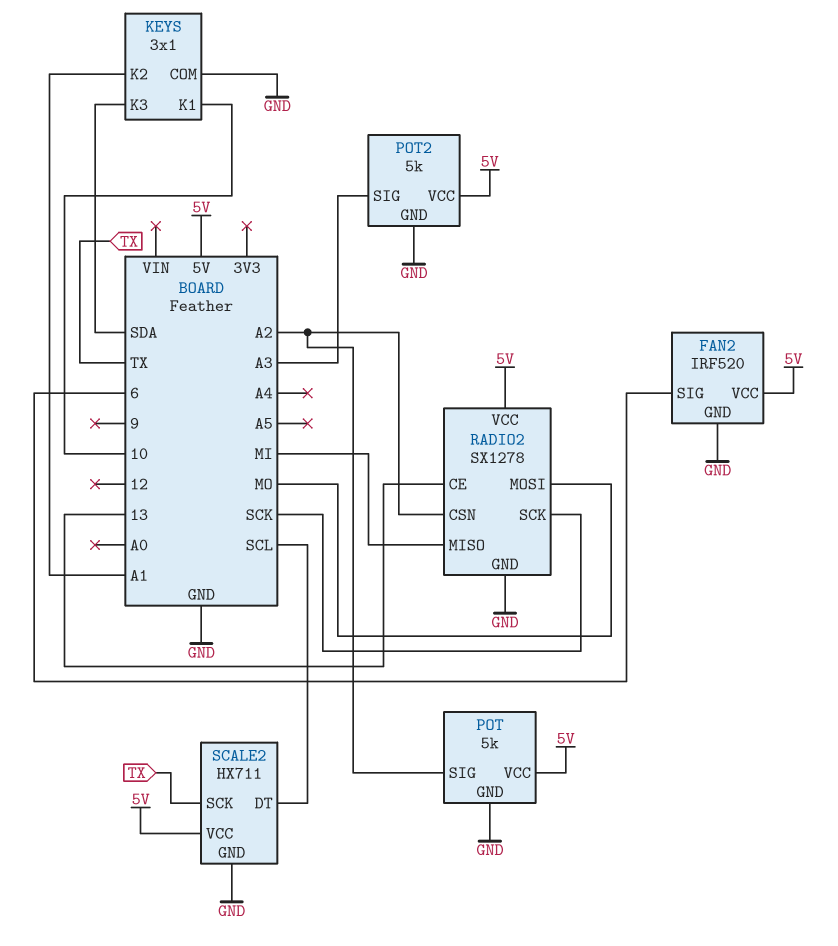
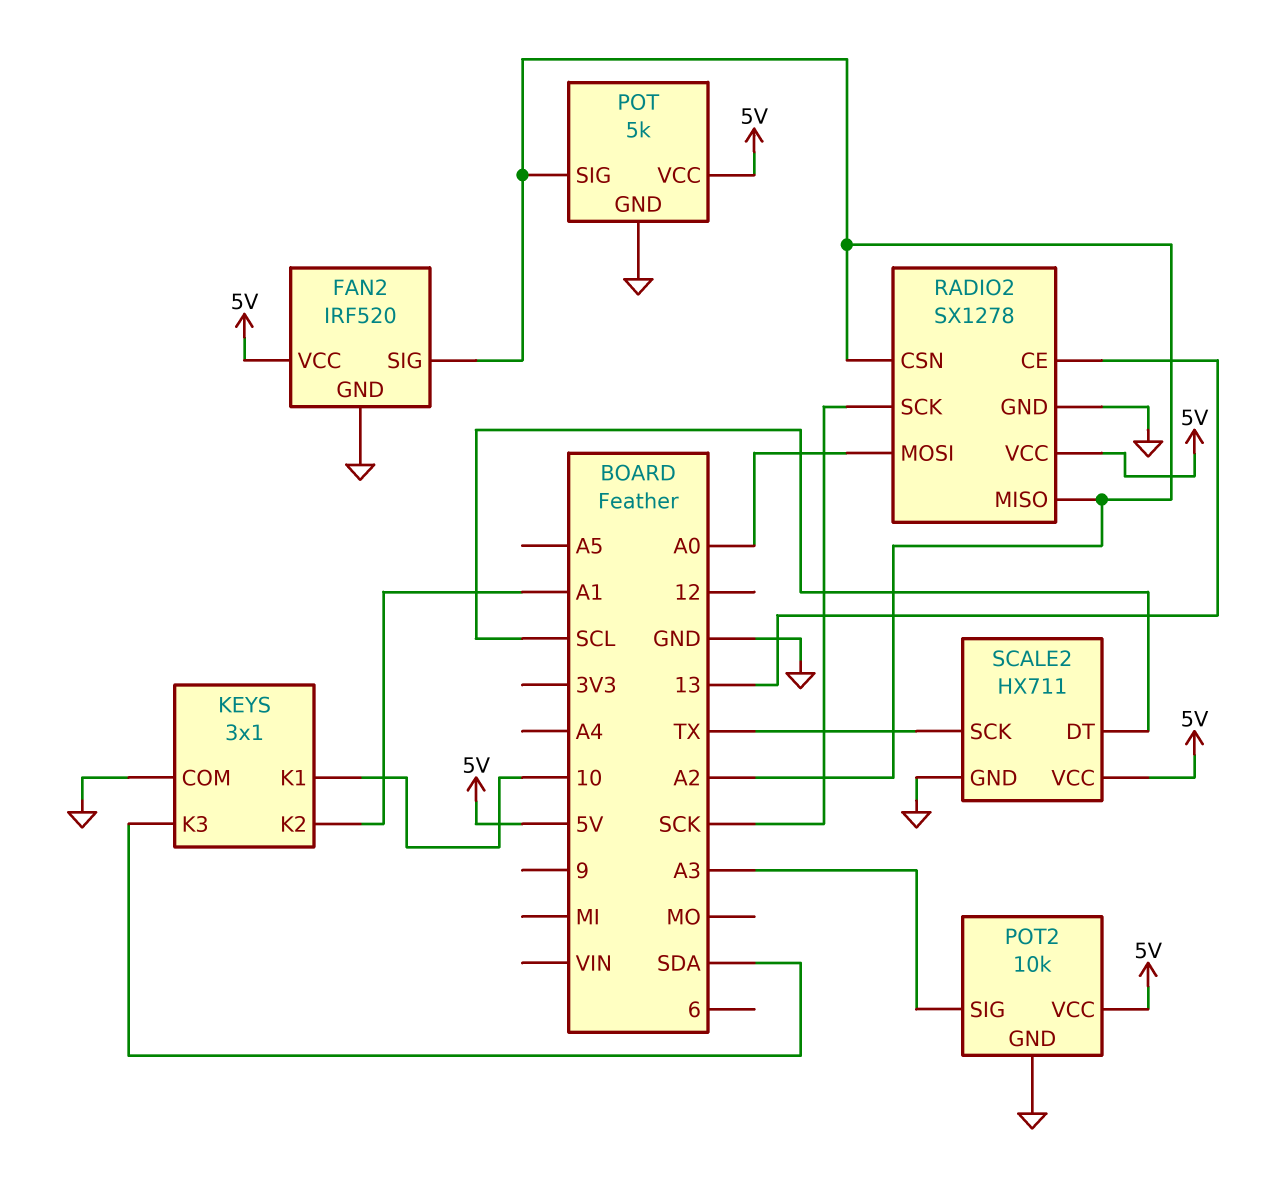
FAN2 pin SIG: 6 -> A2
POT2: 5k -> 10k
RADIO2 pin MISO: MI -> A2
RADIO2 pin MOSI: MO -> A0

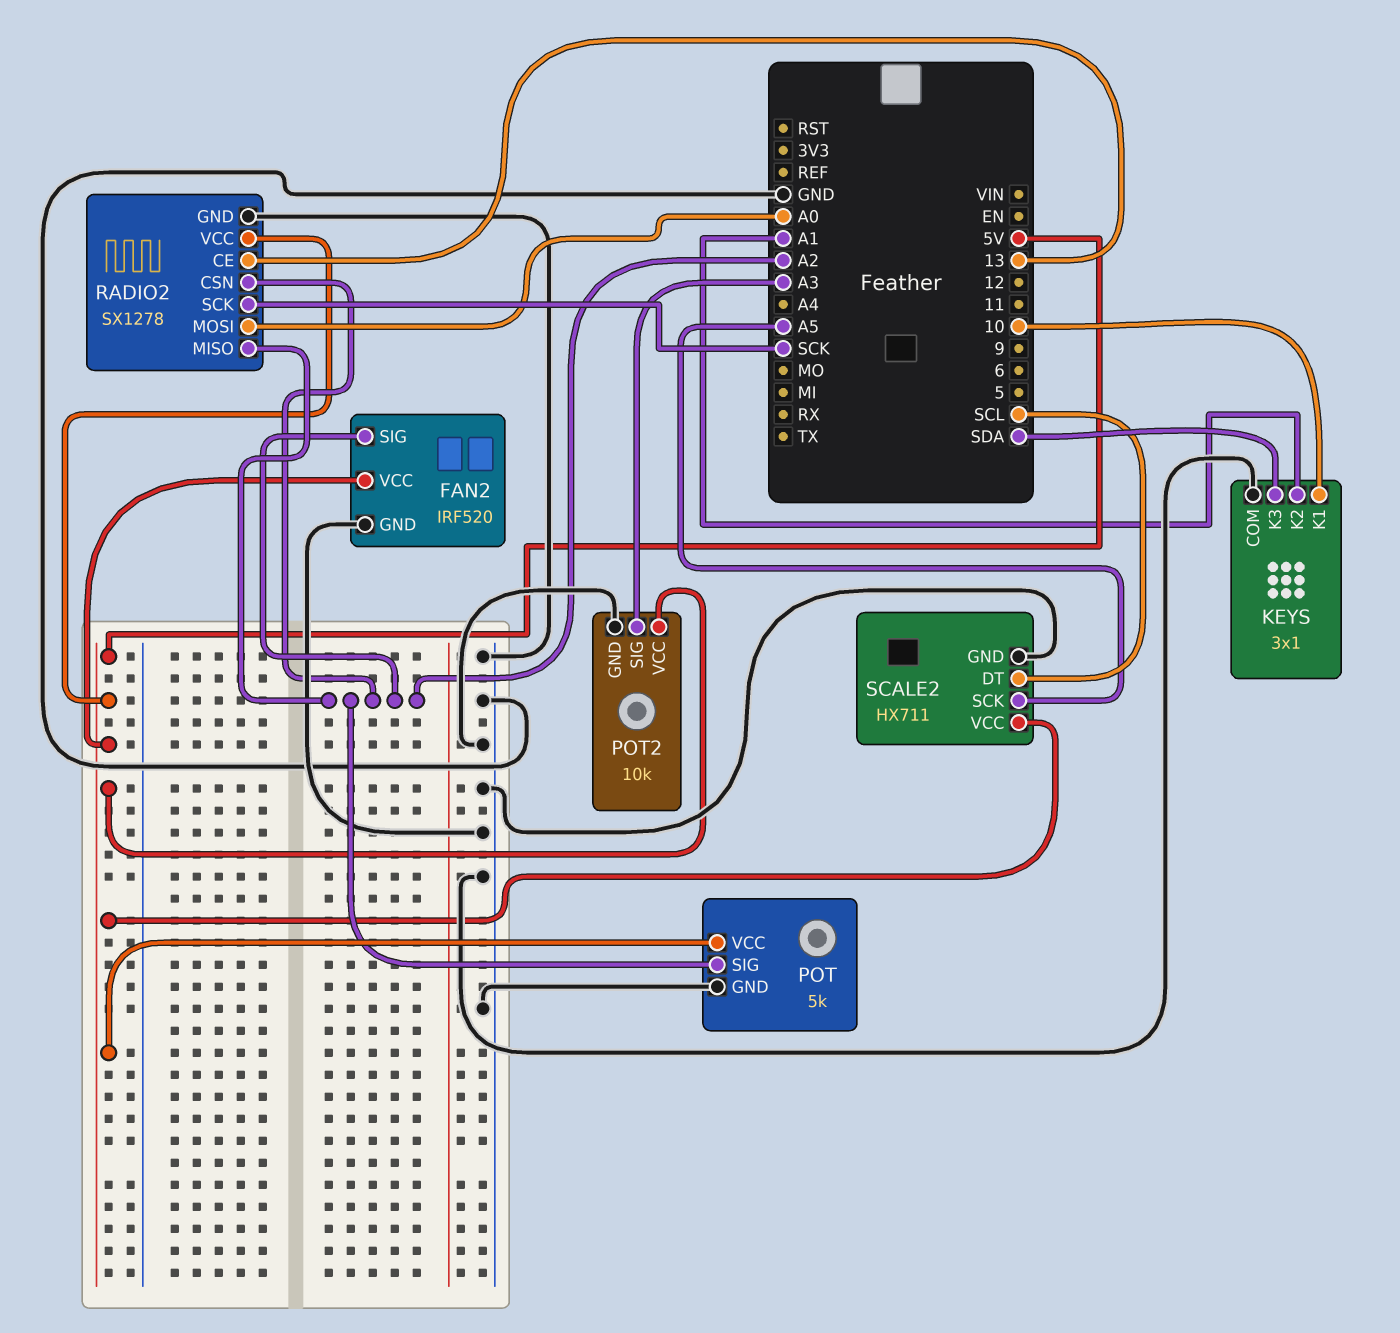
SCALE2 pin SCK: TX -> A5

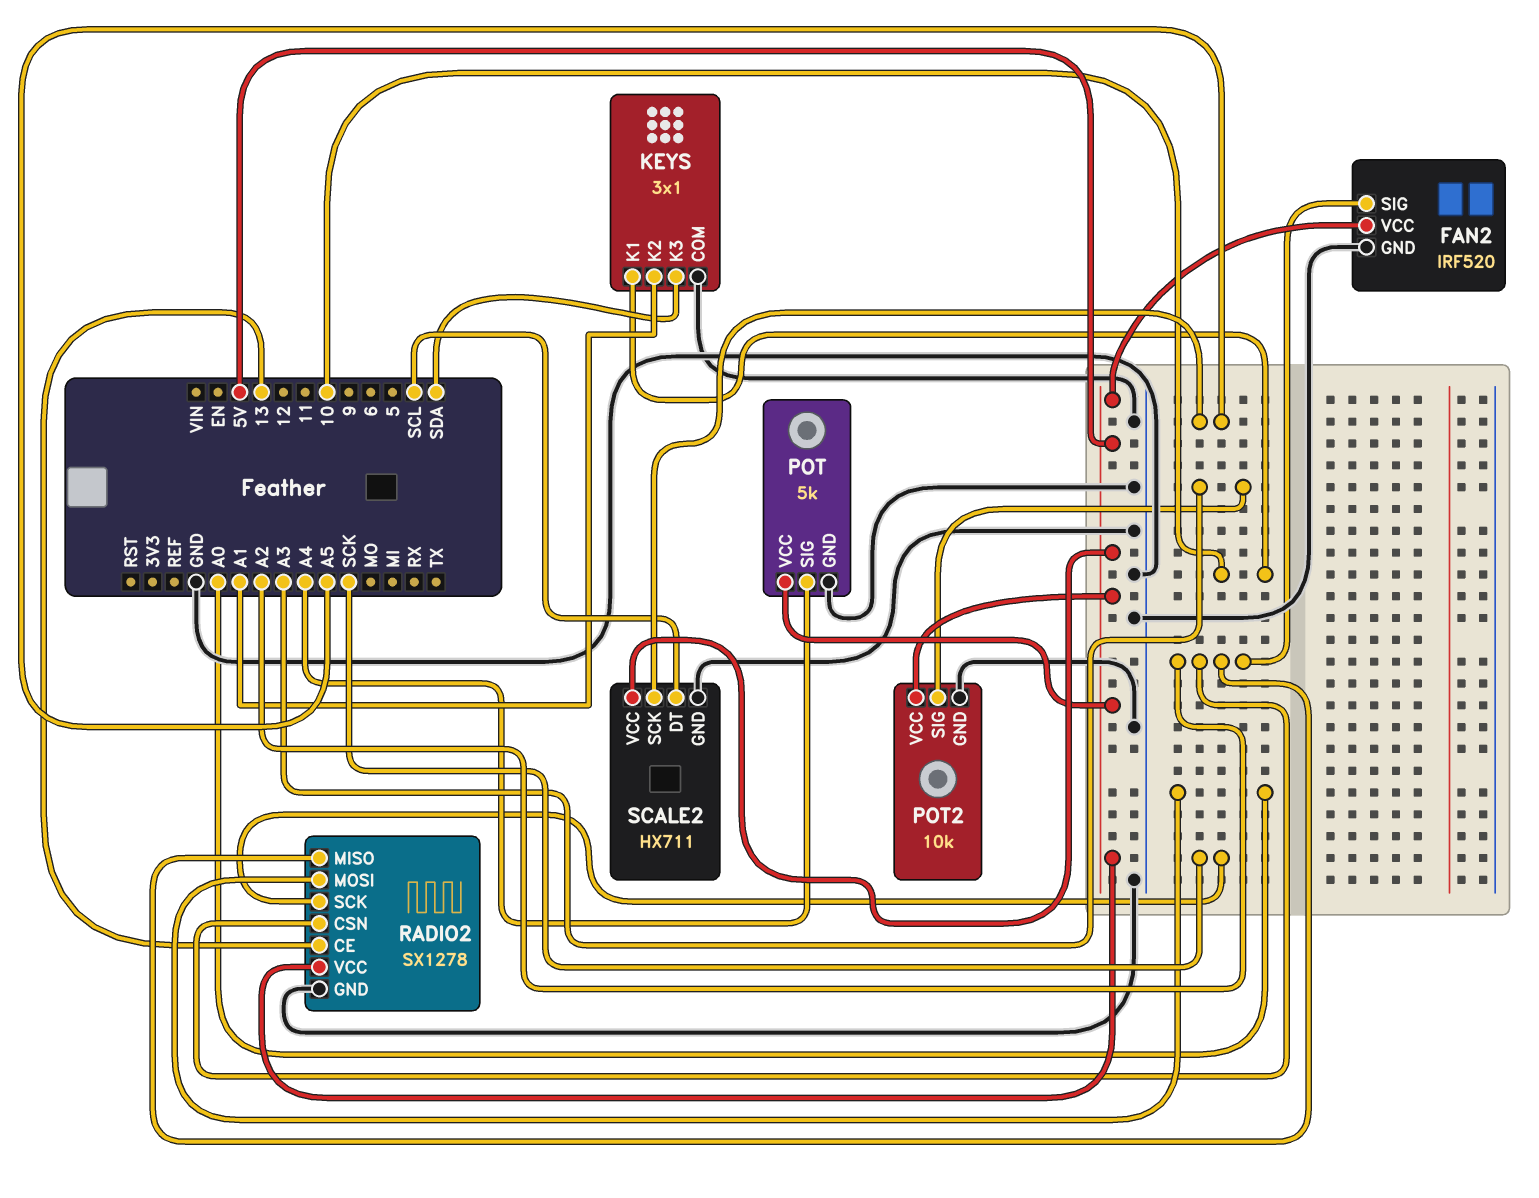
POT pin SIG: A2 -> A4

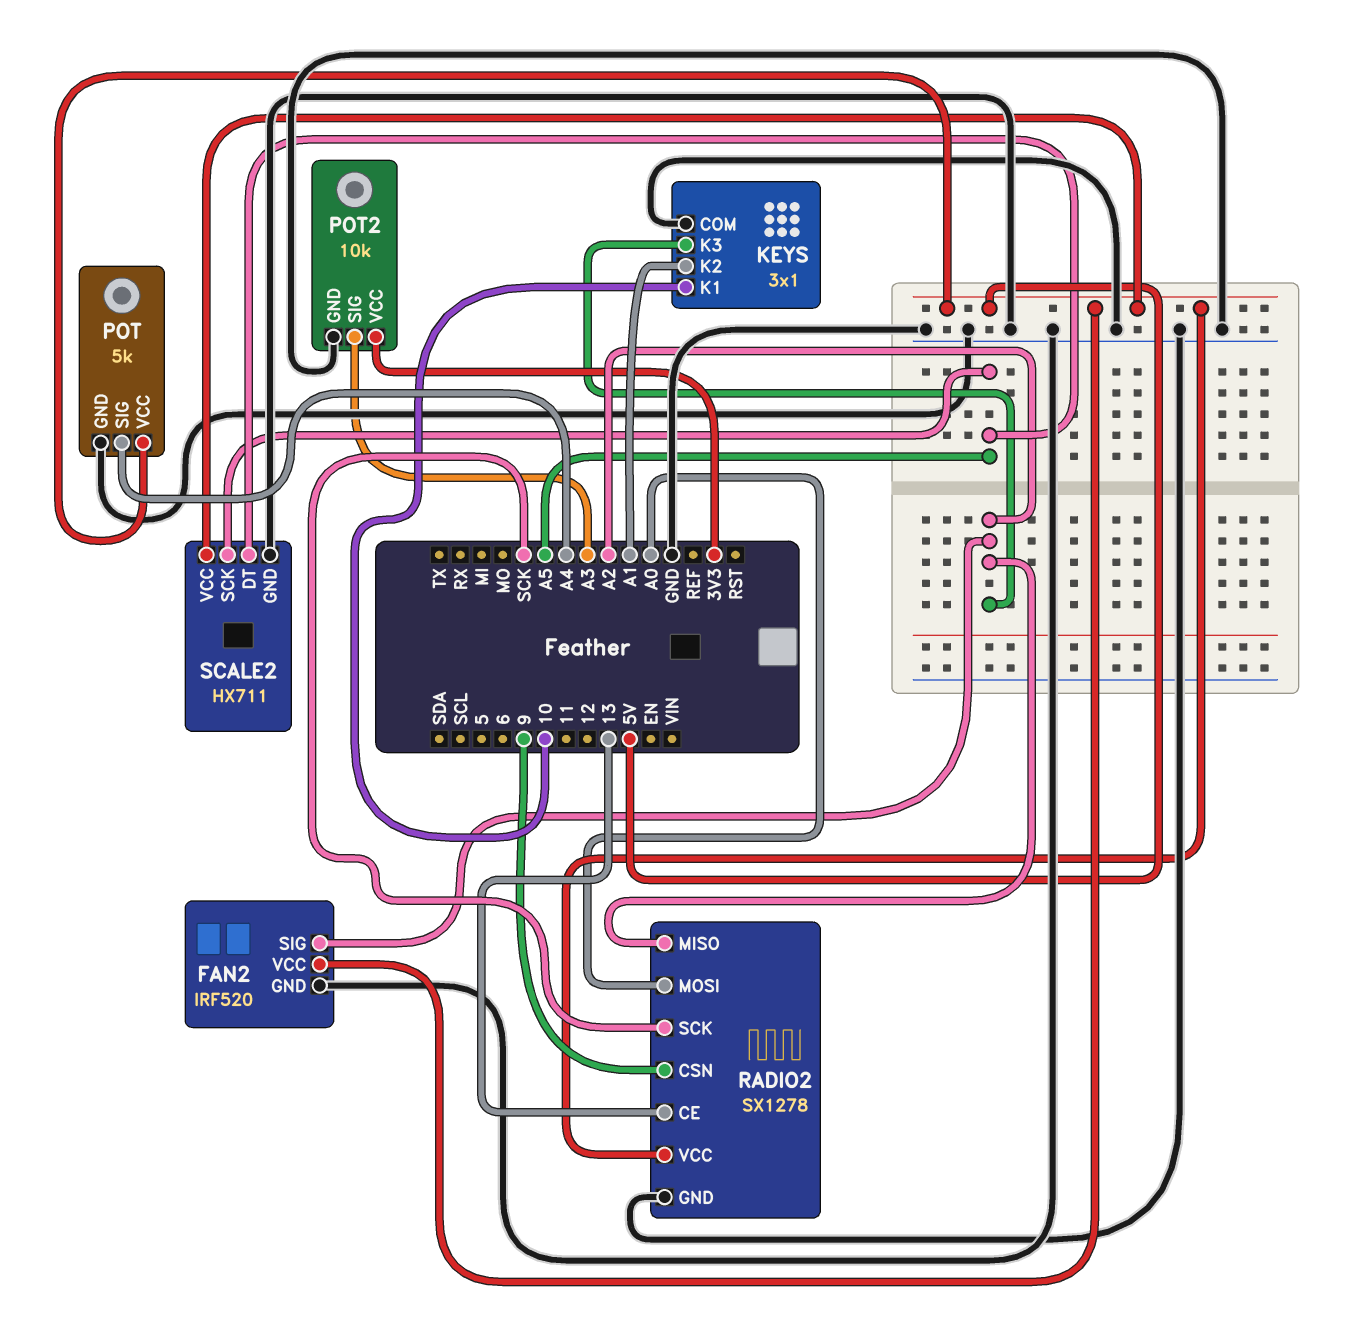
KEYS pin K3: SDA -> A2
POT2 pin VCC: 5V -> 3V3
RADIO2 pin CSN: A2 -> 9
SCALE2 pin DT: SCL -> A5

